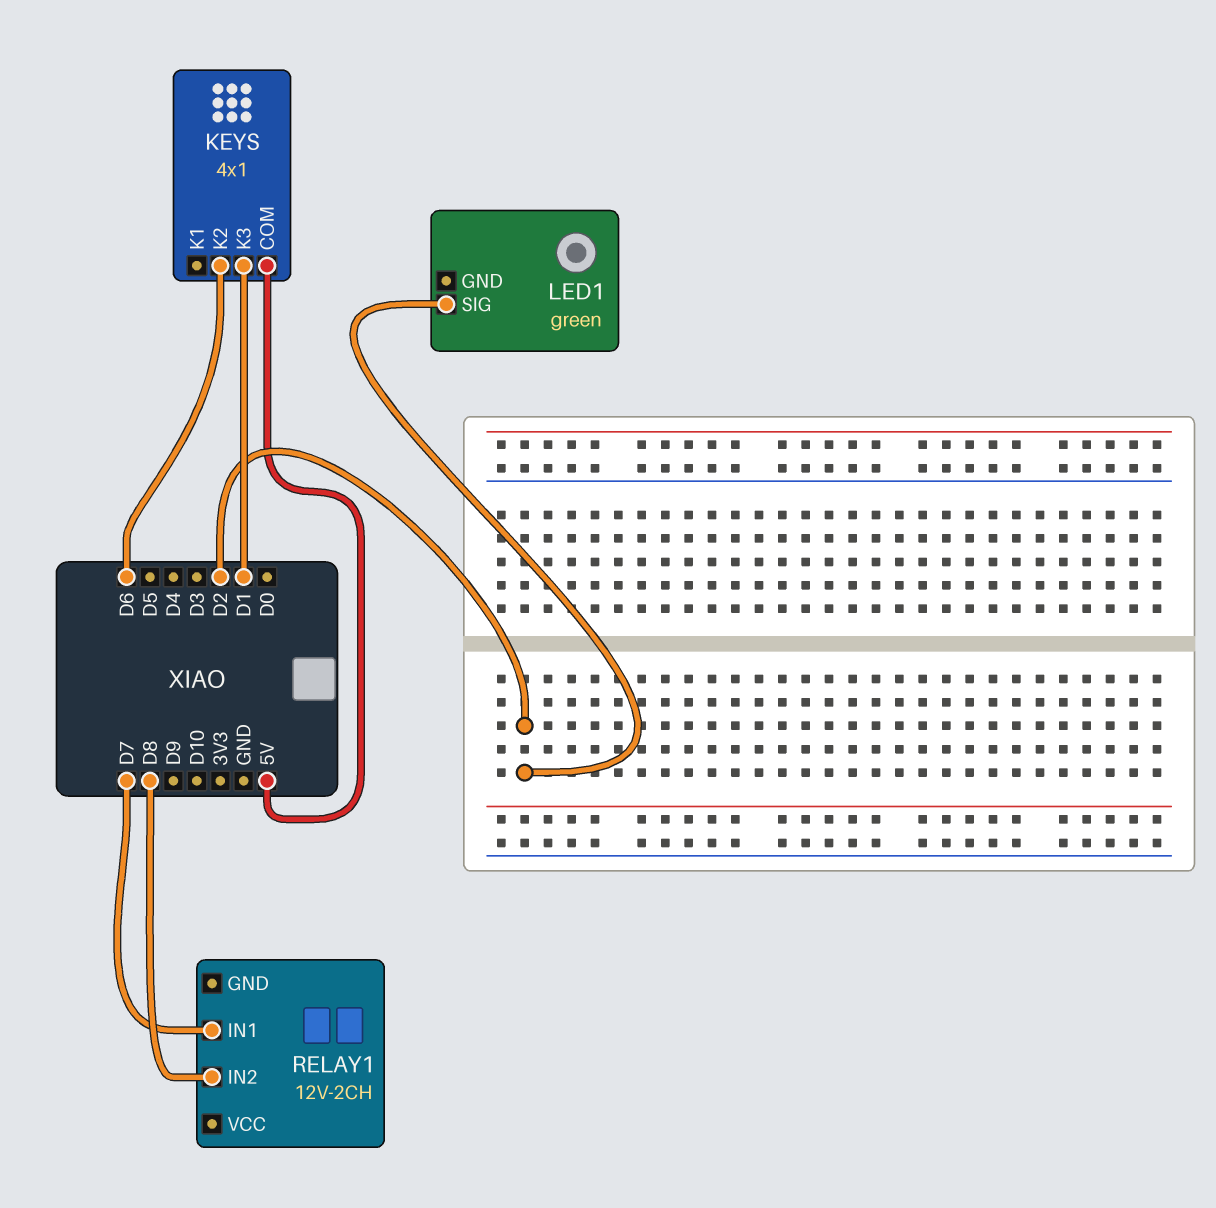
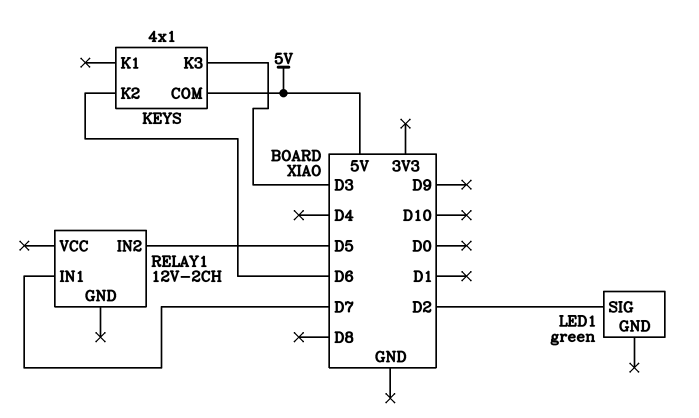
KEYS pin K3: D1 -> D3
RELAY1 pin IN2: D8 -> D5

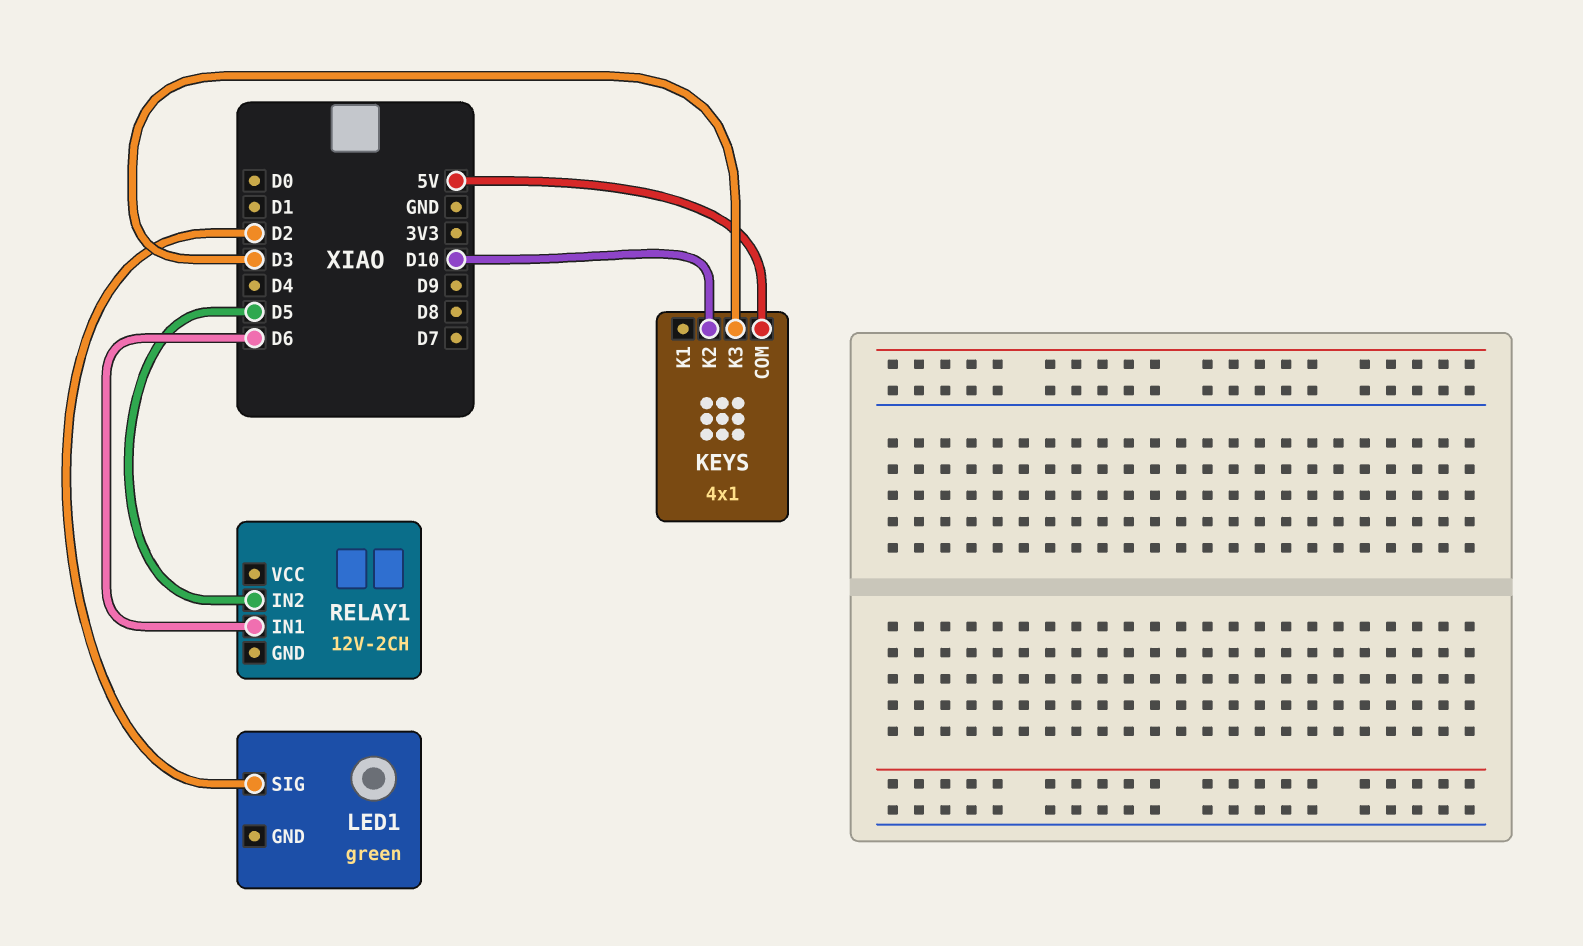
KEYS pin K2: D6 -> D10
RELAY1 pin IN1: D7 -> D6

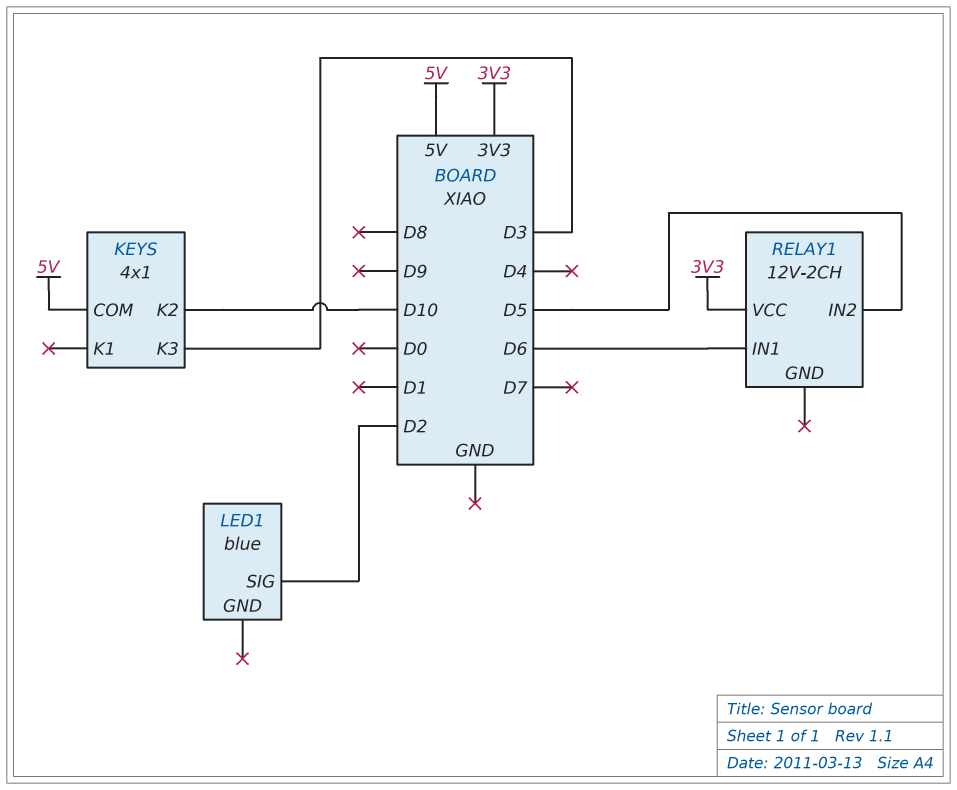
LED1: green -> blue
RELAY1 pin VCC: none -> 3V3

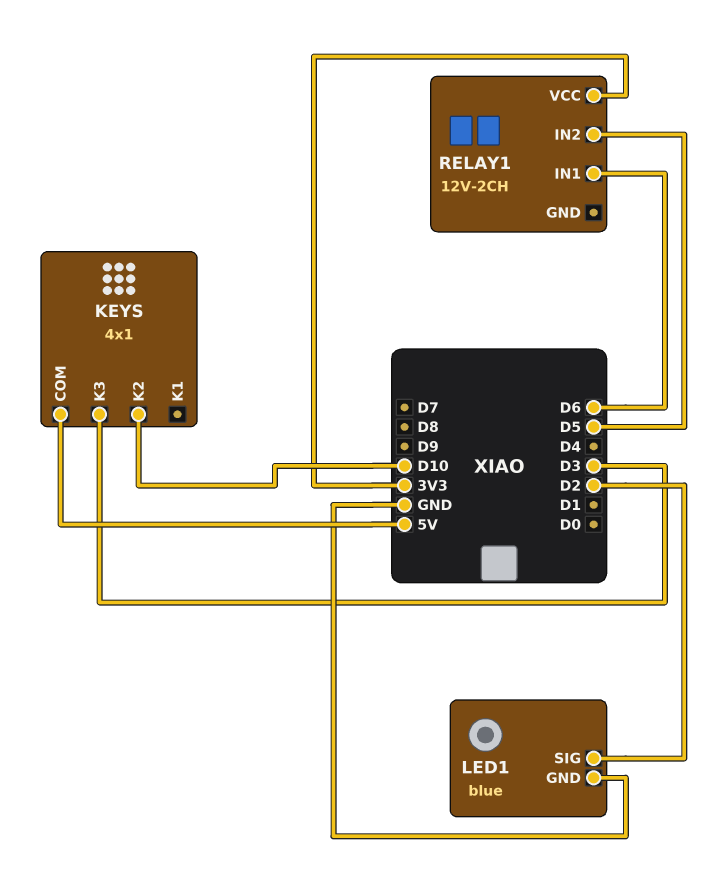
LED1 pin GND: none -> GND

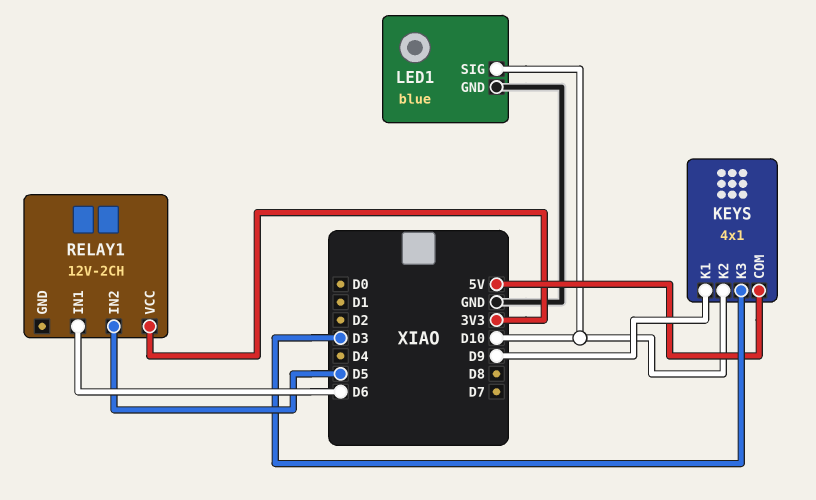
KEYS pin K1: none -> D9
LED1 pin SIG: D2 -> D10

